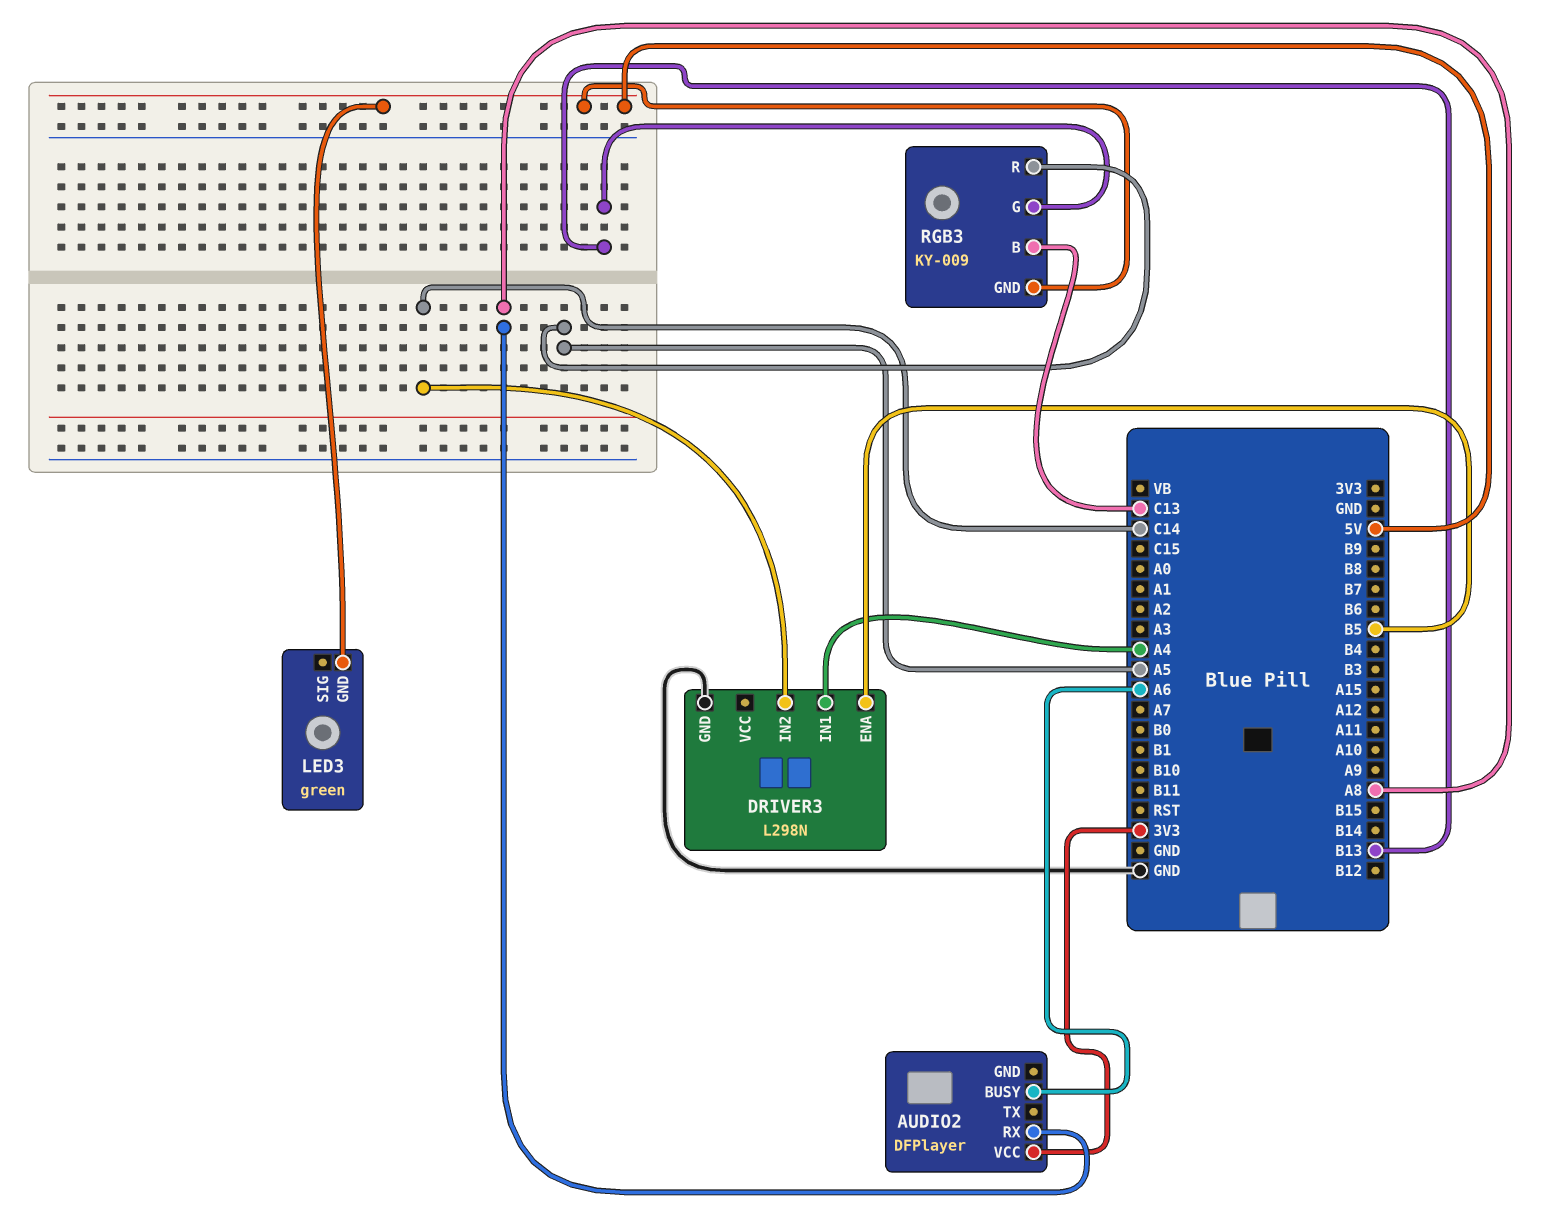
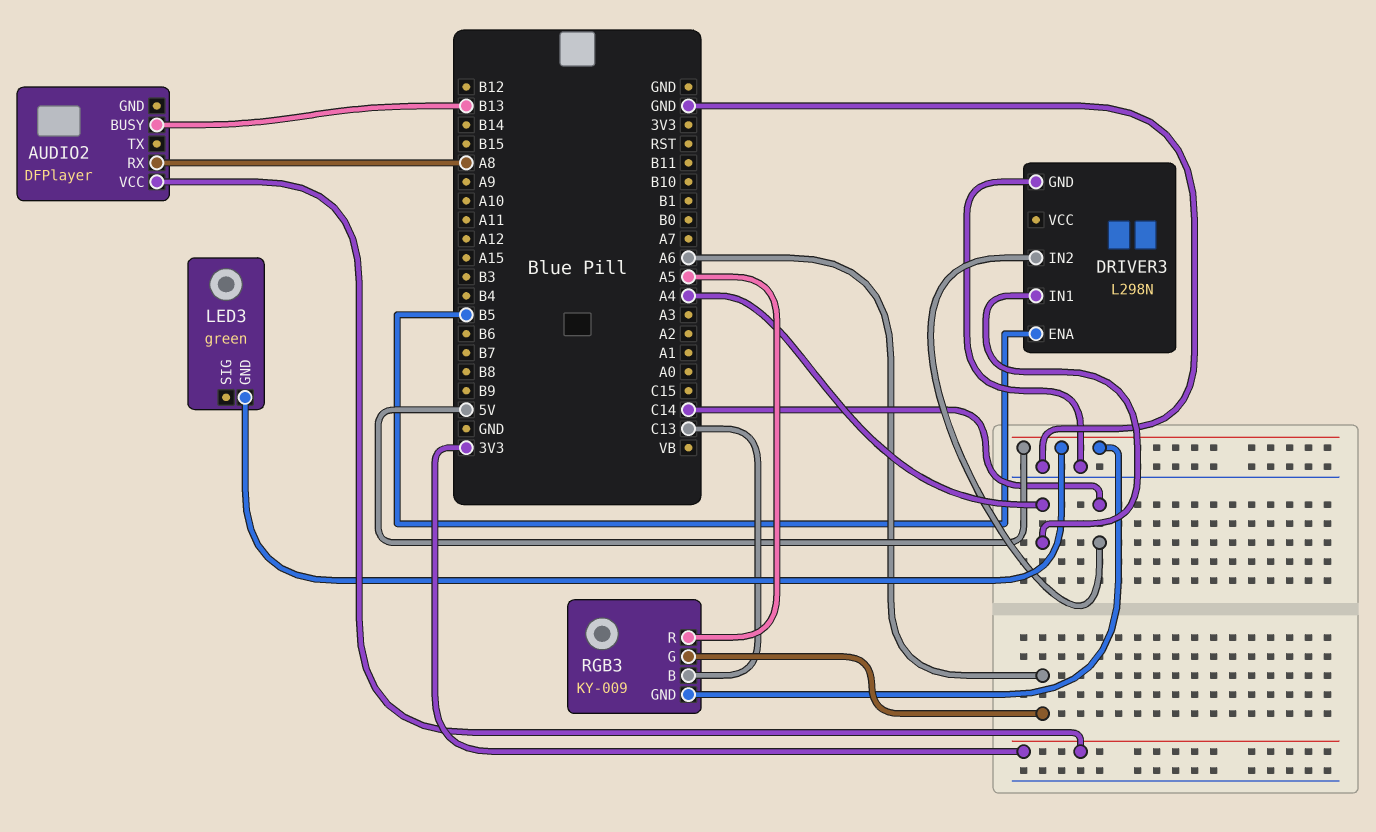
AUDIO2 pin BUSY: A6 -> B13
RGB3 pin G: B13 -> A6

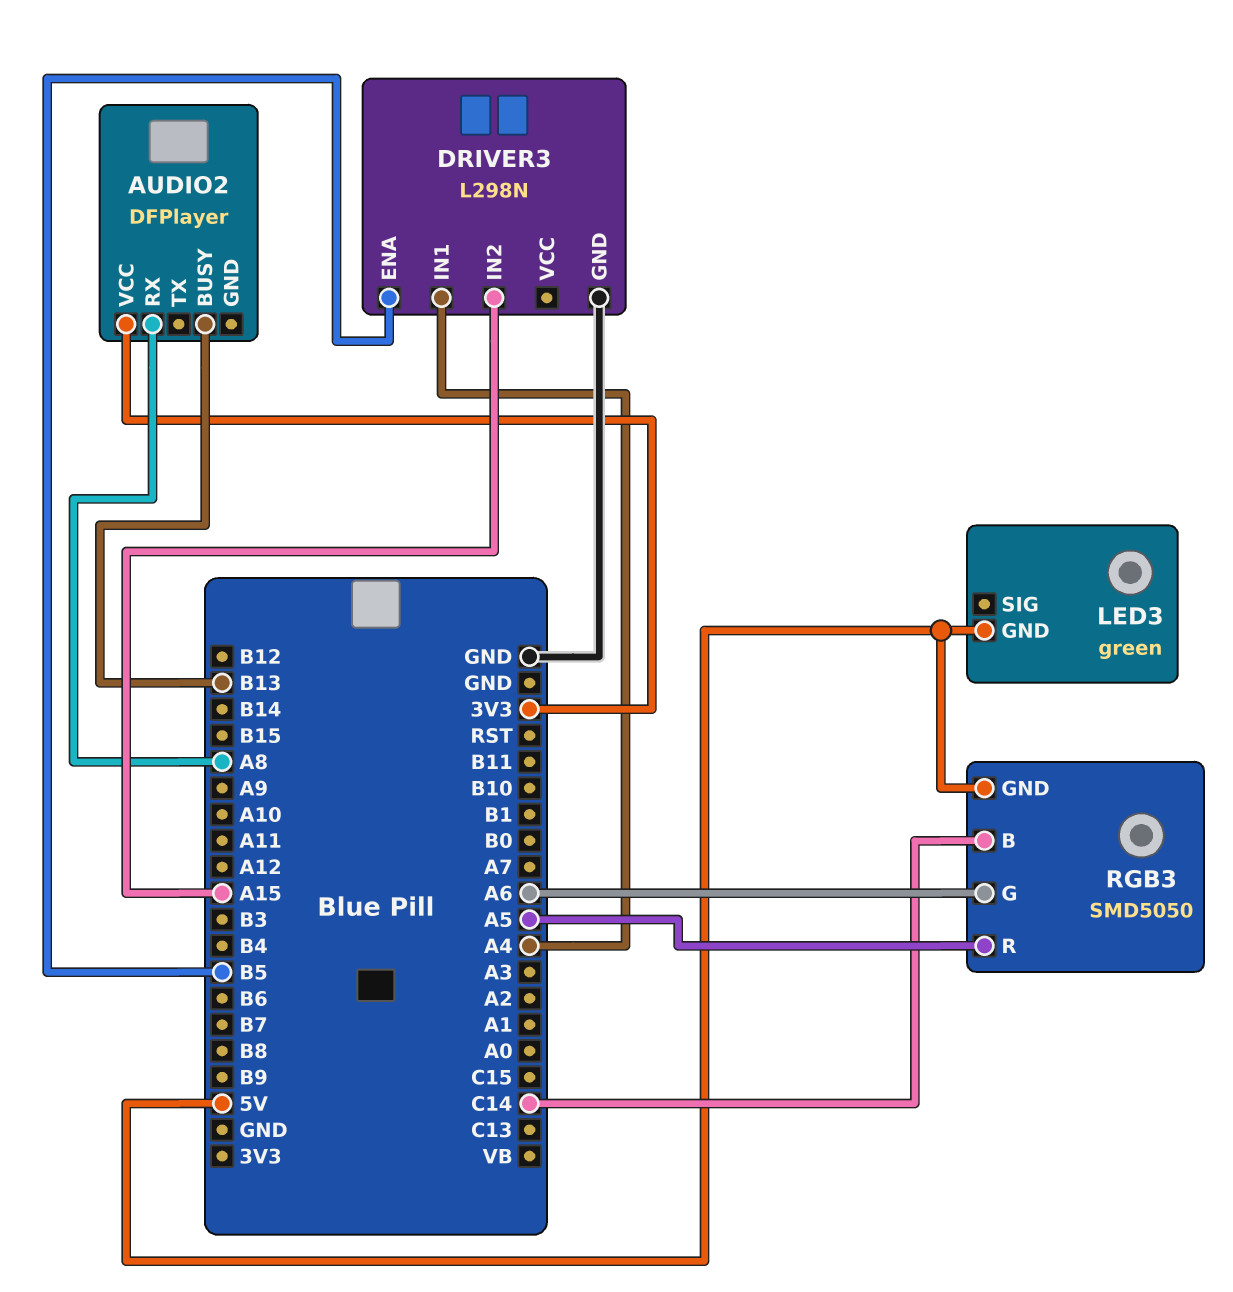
DRIVER3 pin IN2: C14 -> A15
RGB3: KY-009 -> SMD5050
RGB3 pin B: C13 -> C14

